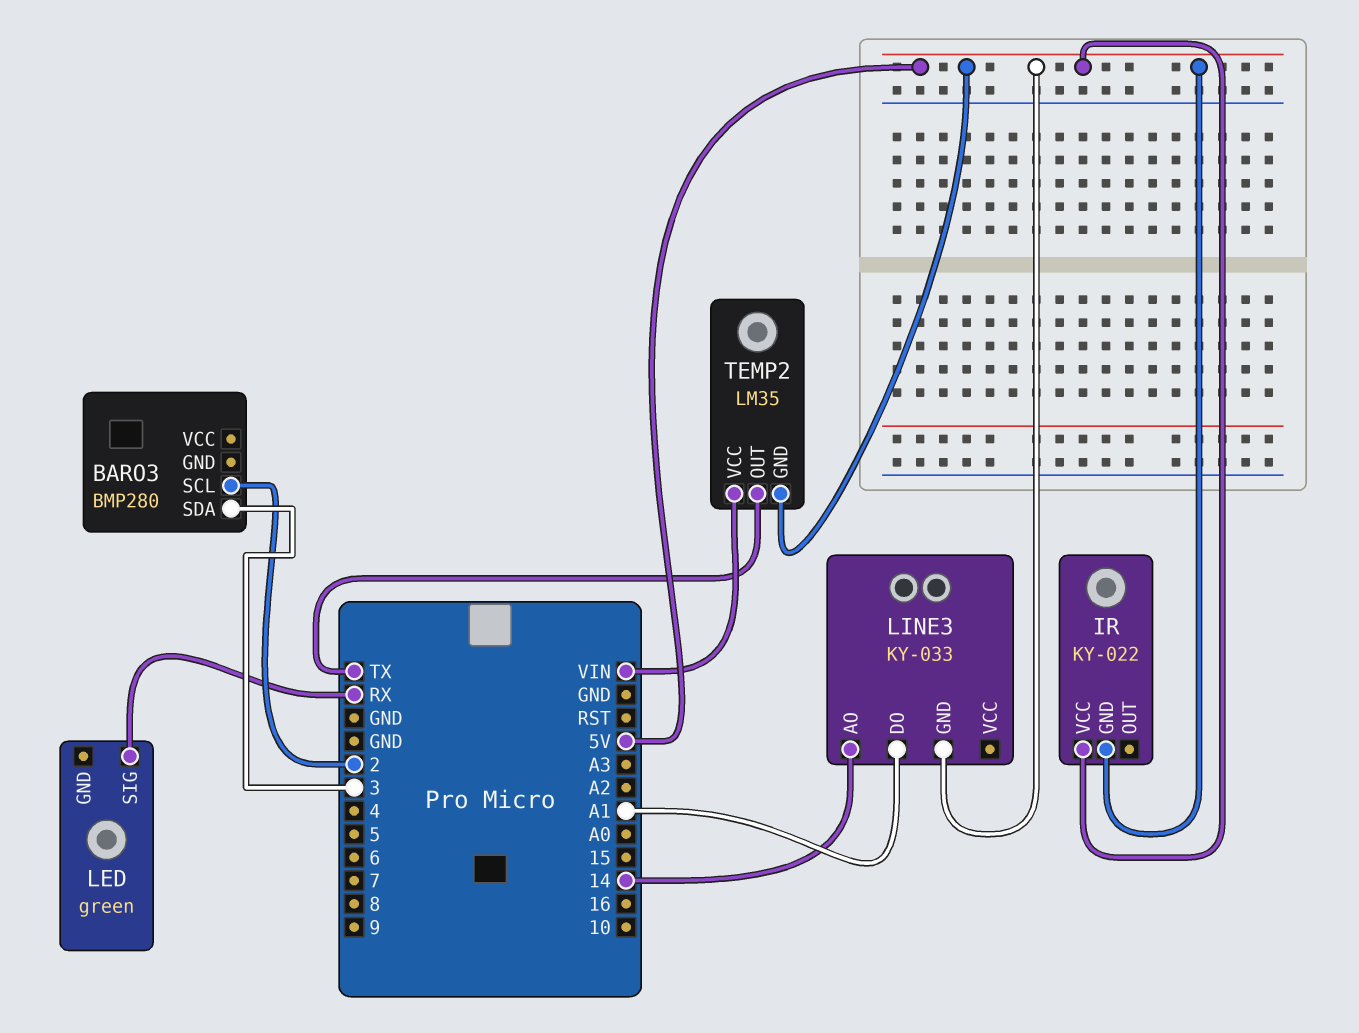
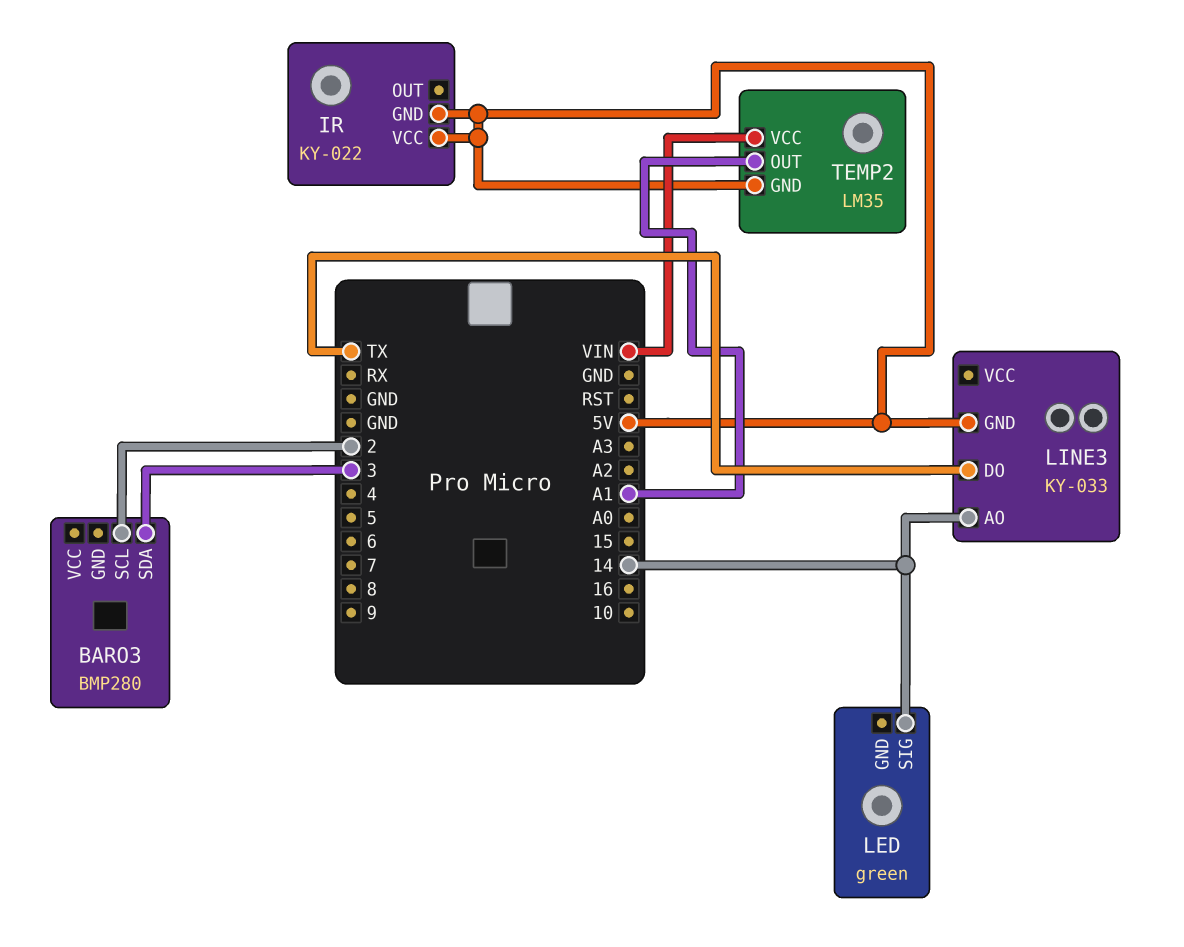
LED pin SIG: RX -> 14
LINE3 pin DO: A1 -> TX
TEMP2 pin OUT: TX -> A1

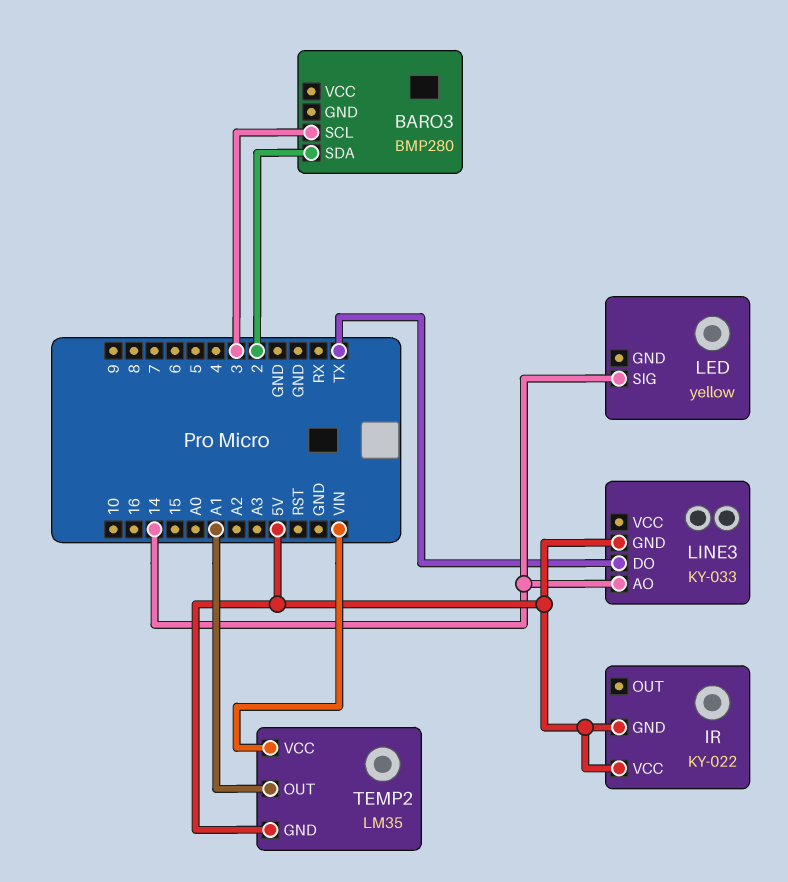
BARO3 pin SCL: 2 -> 3
BARO3 pin SDA: 3 -> 2
LED: green -> yellow

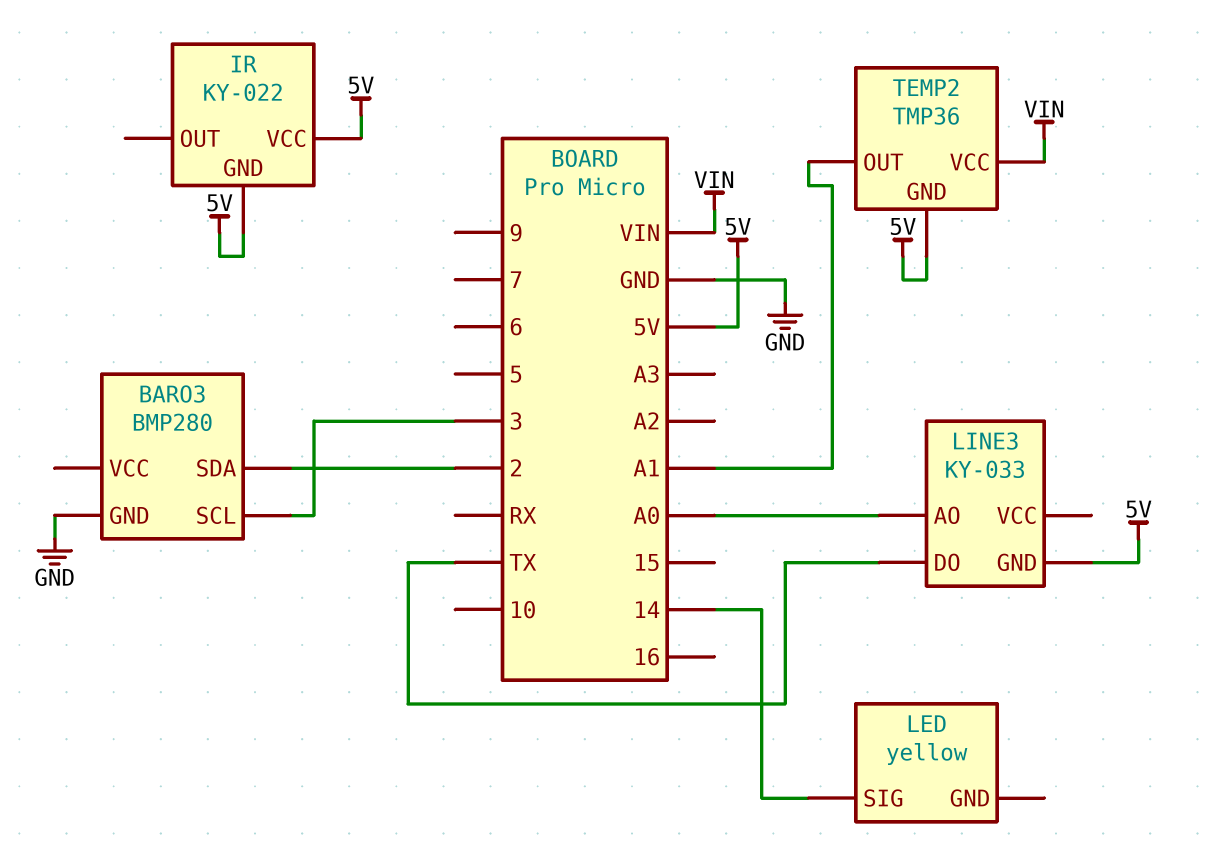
BARO3 pin GND: none -> GND
LINE3 pin AO: 14 -> A0
TEMP2: LM35 -> TMP36

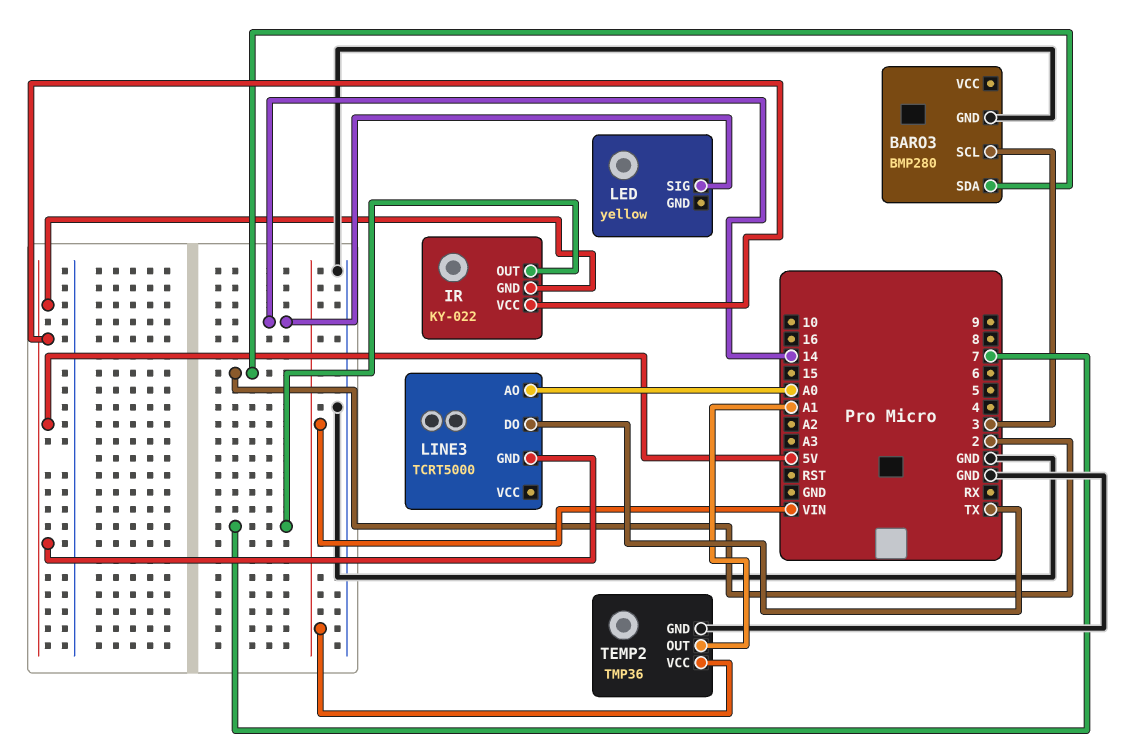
IR pin OUT: none -> 7
LINE3: KY-033 -> TCRT5000
TEMP2 pin GND: 5V -> GND

